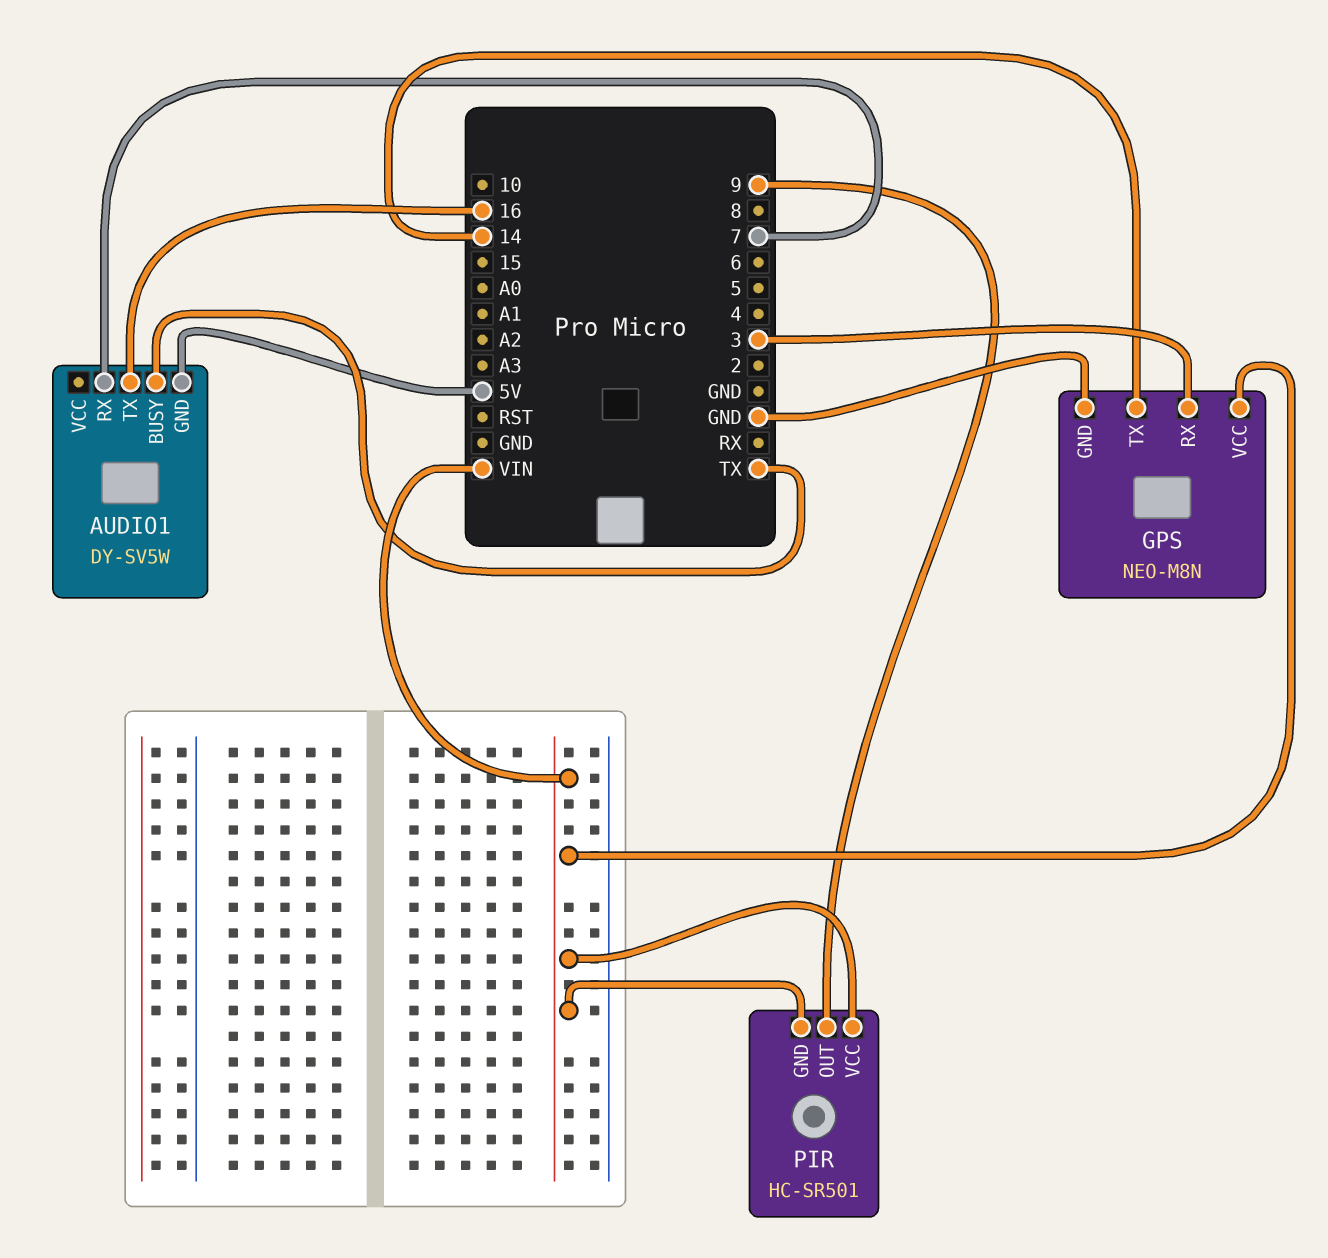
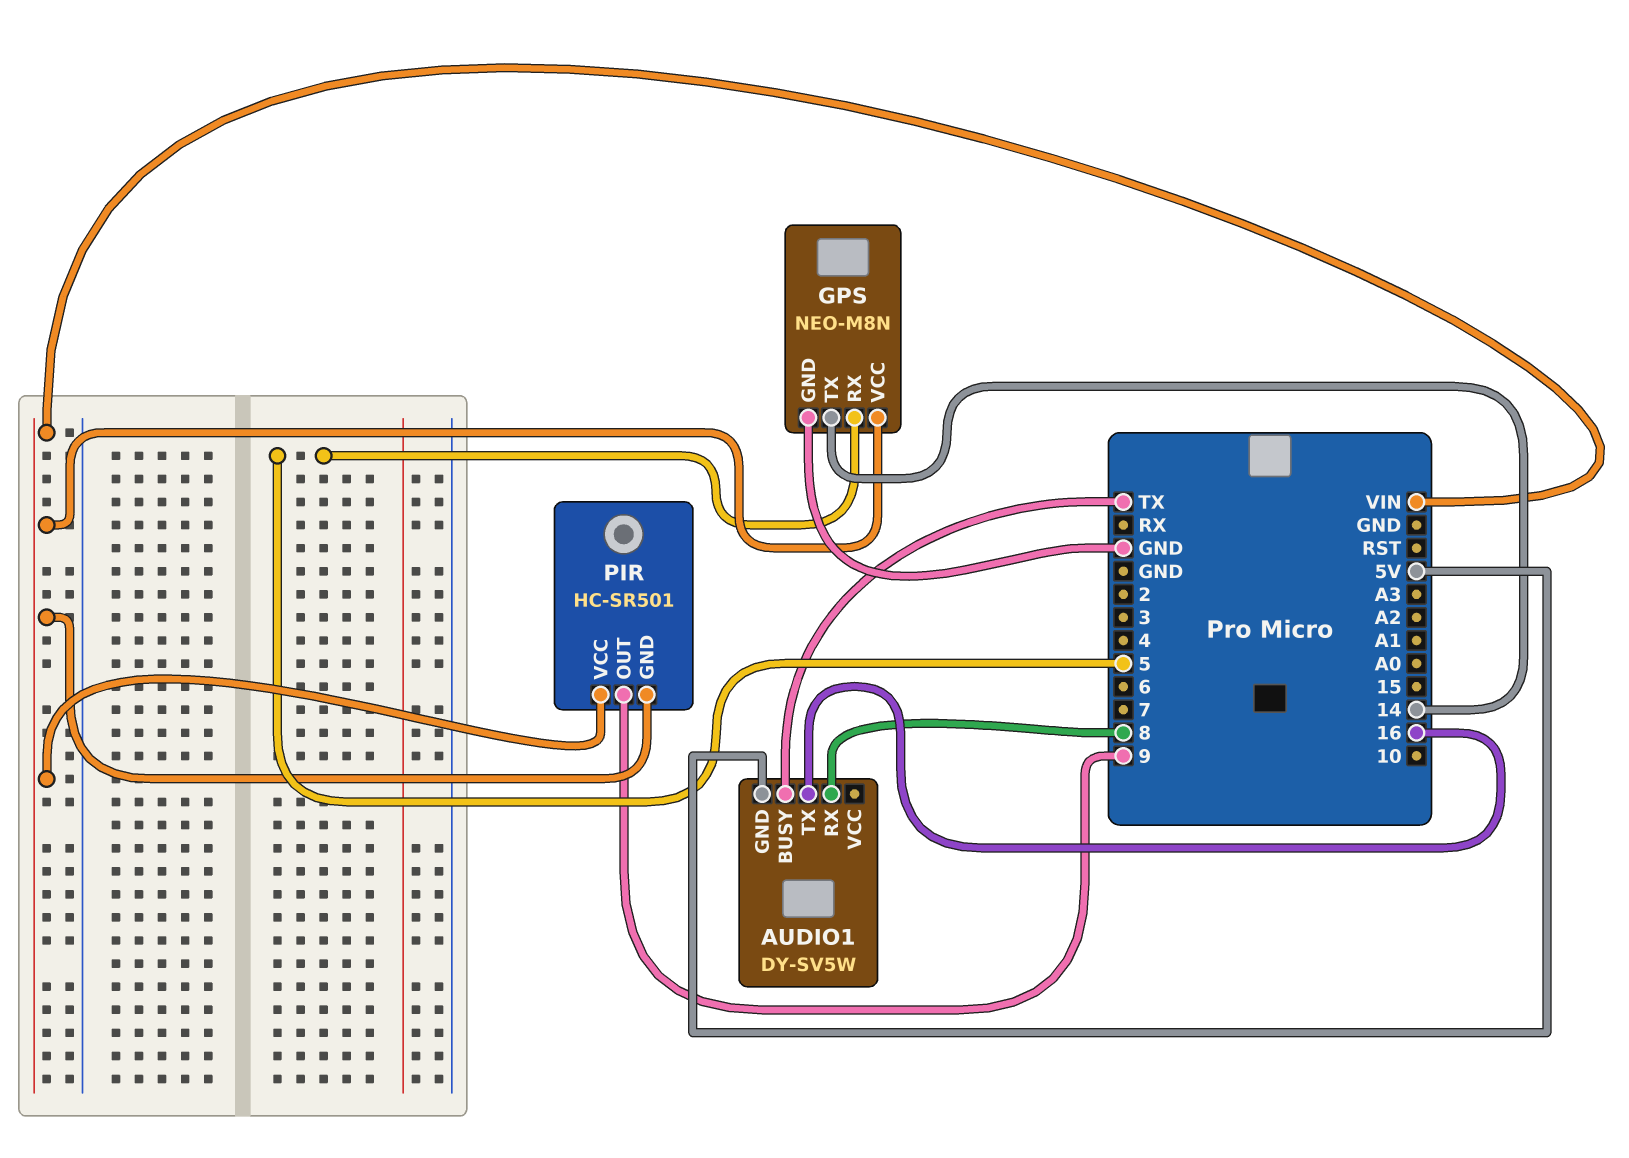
AUDIO1 pin RX: 7 -> 8
GPS pin RX: 3 -> 5

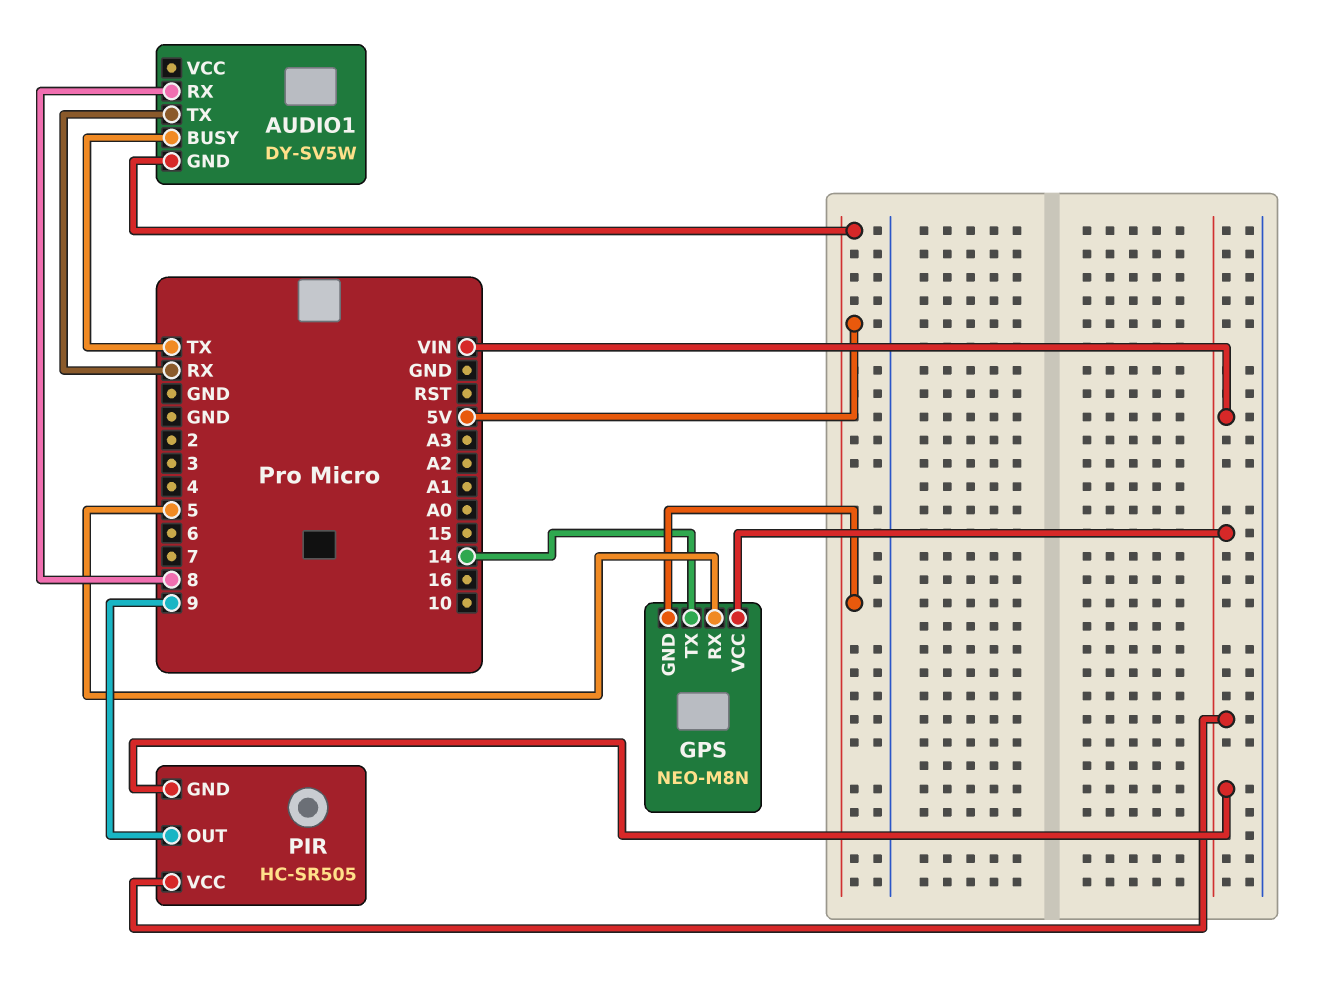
AUDIO1 pin TX: 16 -> RX
GPS pin GND: GND -> 5V
PIR: HC-SR501 -> HC-SR505

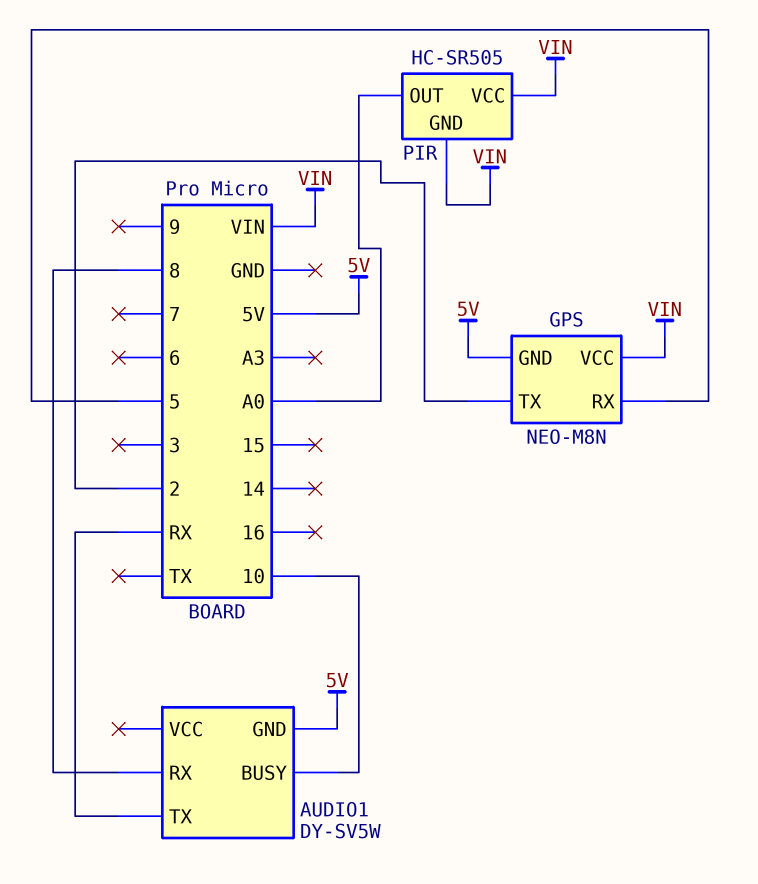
AUDIO1 pin BUSY: TX -> 10
GPS pin TX: 14 -> 2
PIR pin OUT: 9 -> A0

